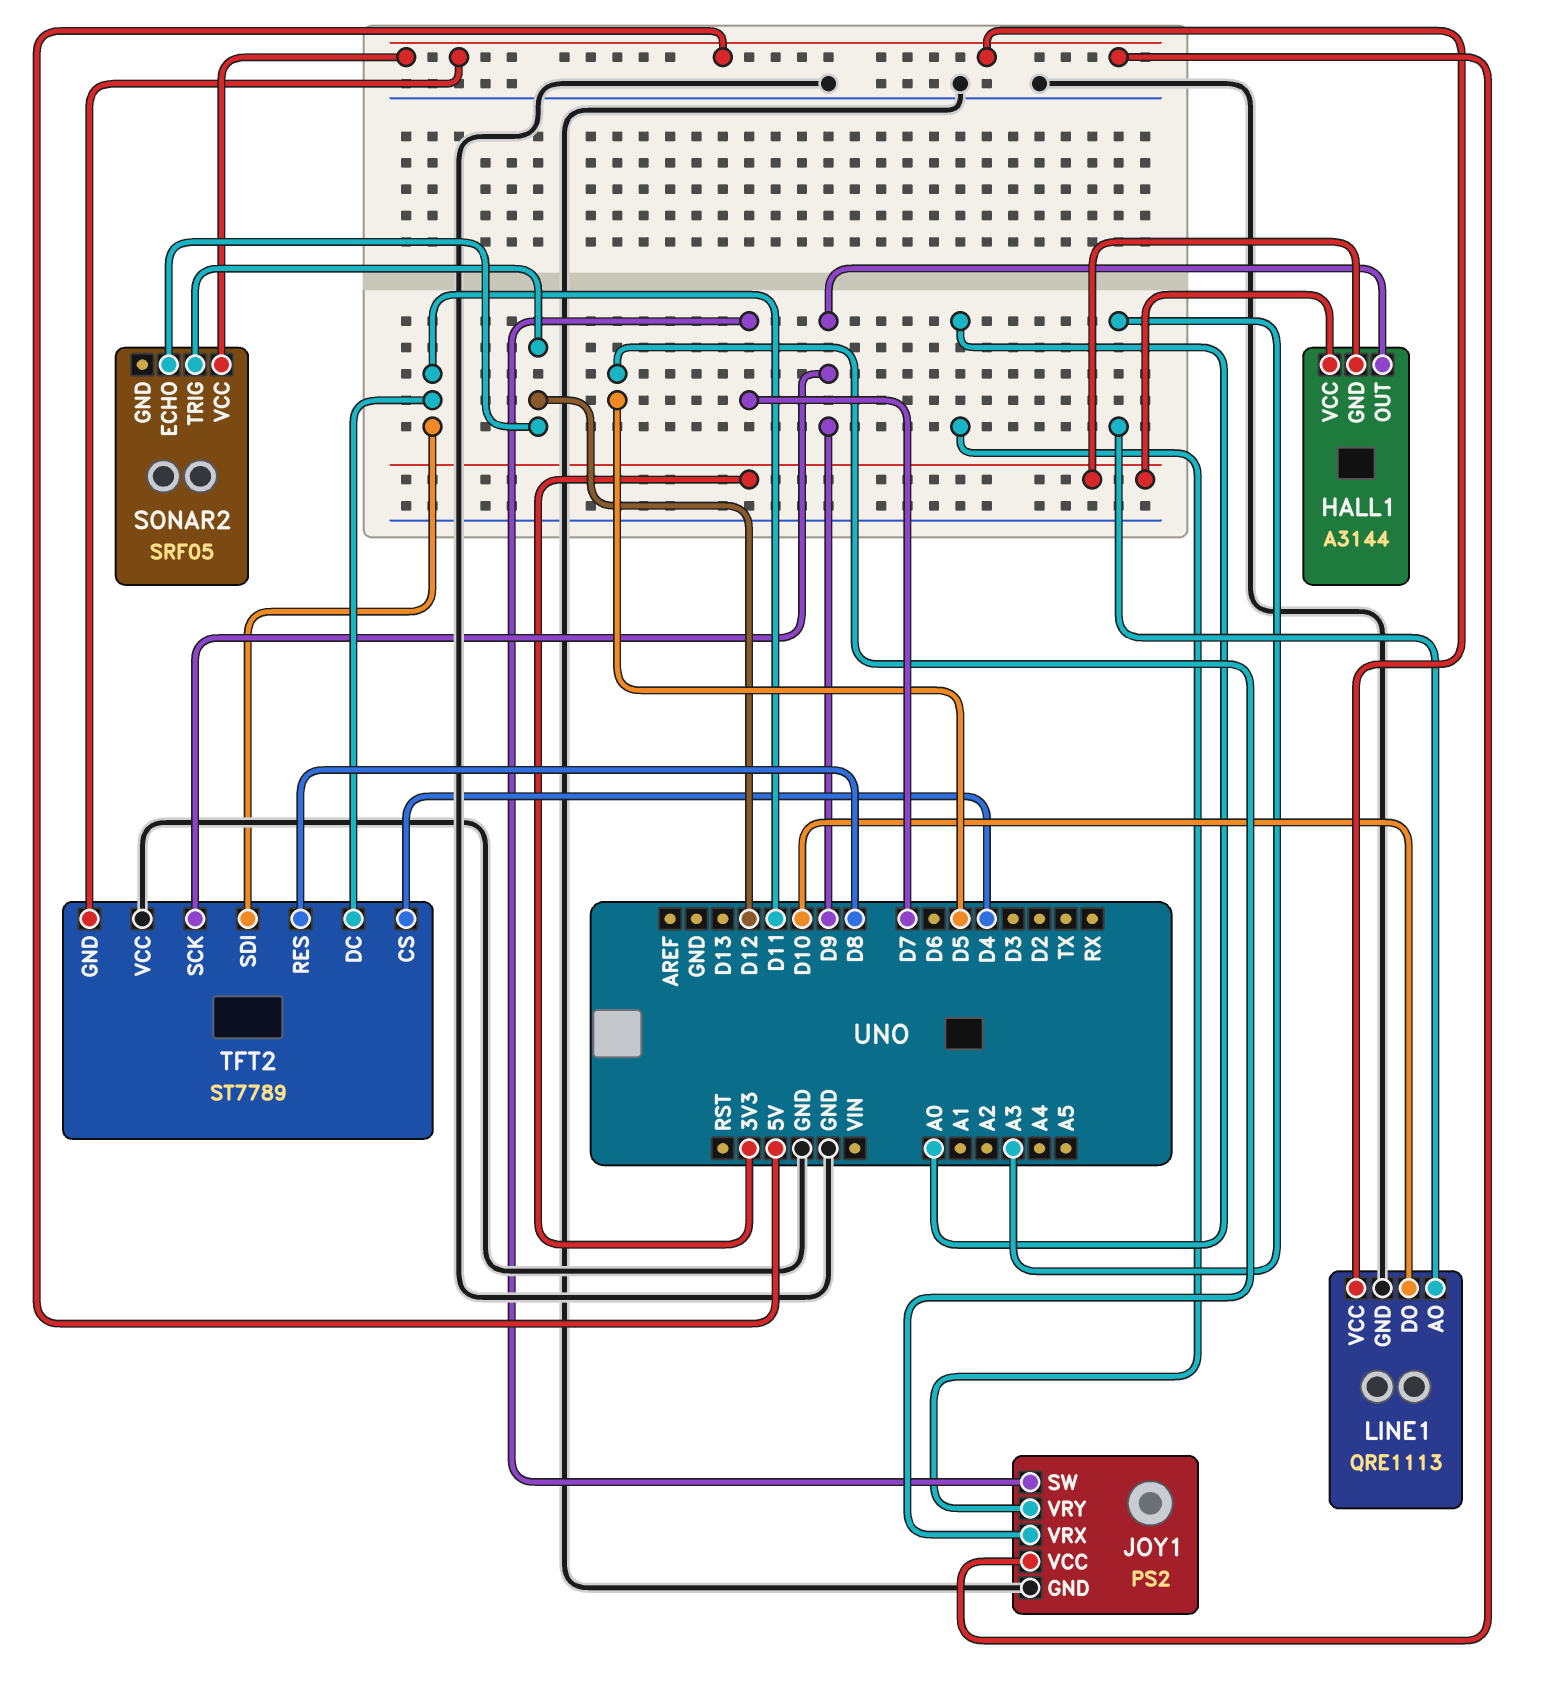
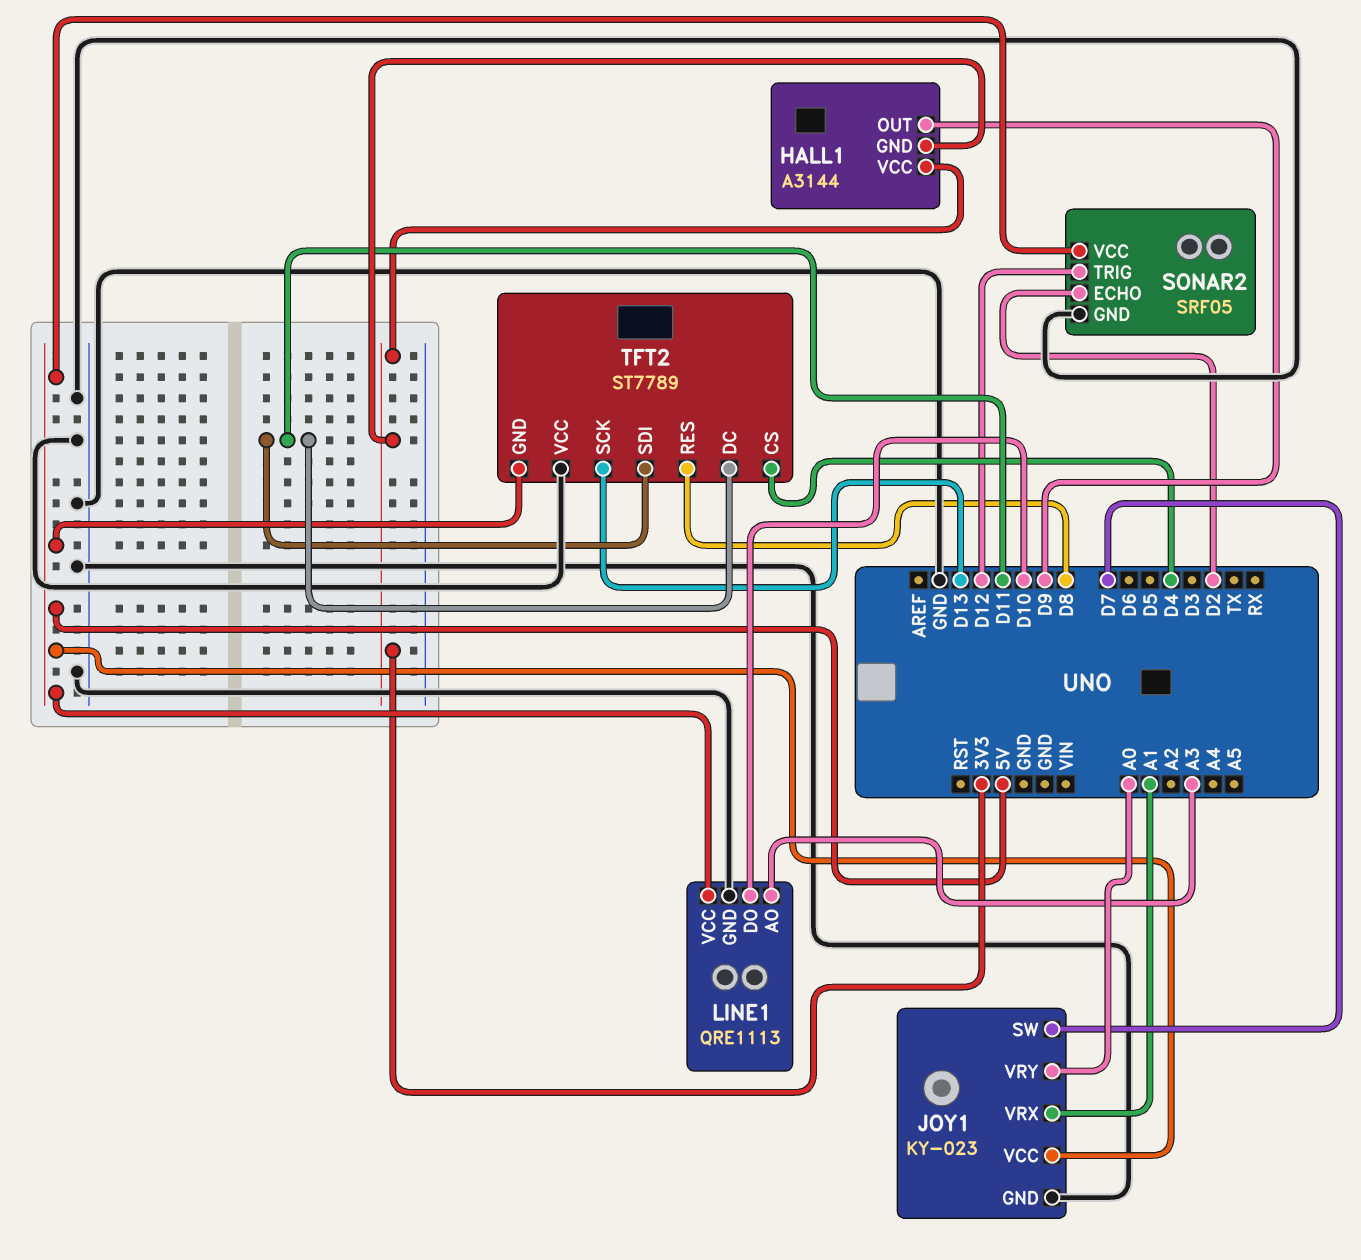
JOY1: PS2 -> KY-023
JOY1 pin VRX: D5 -> A1
SONAR2 pin ECHO: D12 -> D2
SONAR2 pin GND: none -> GND
TFT2 pin SCK: D9 -> D13

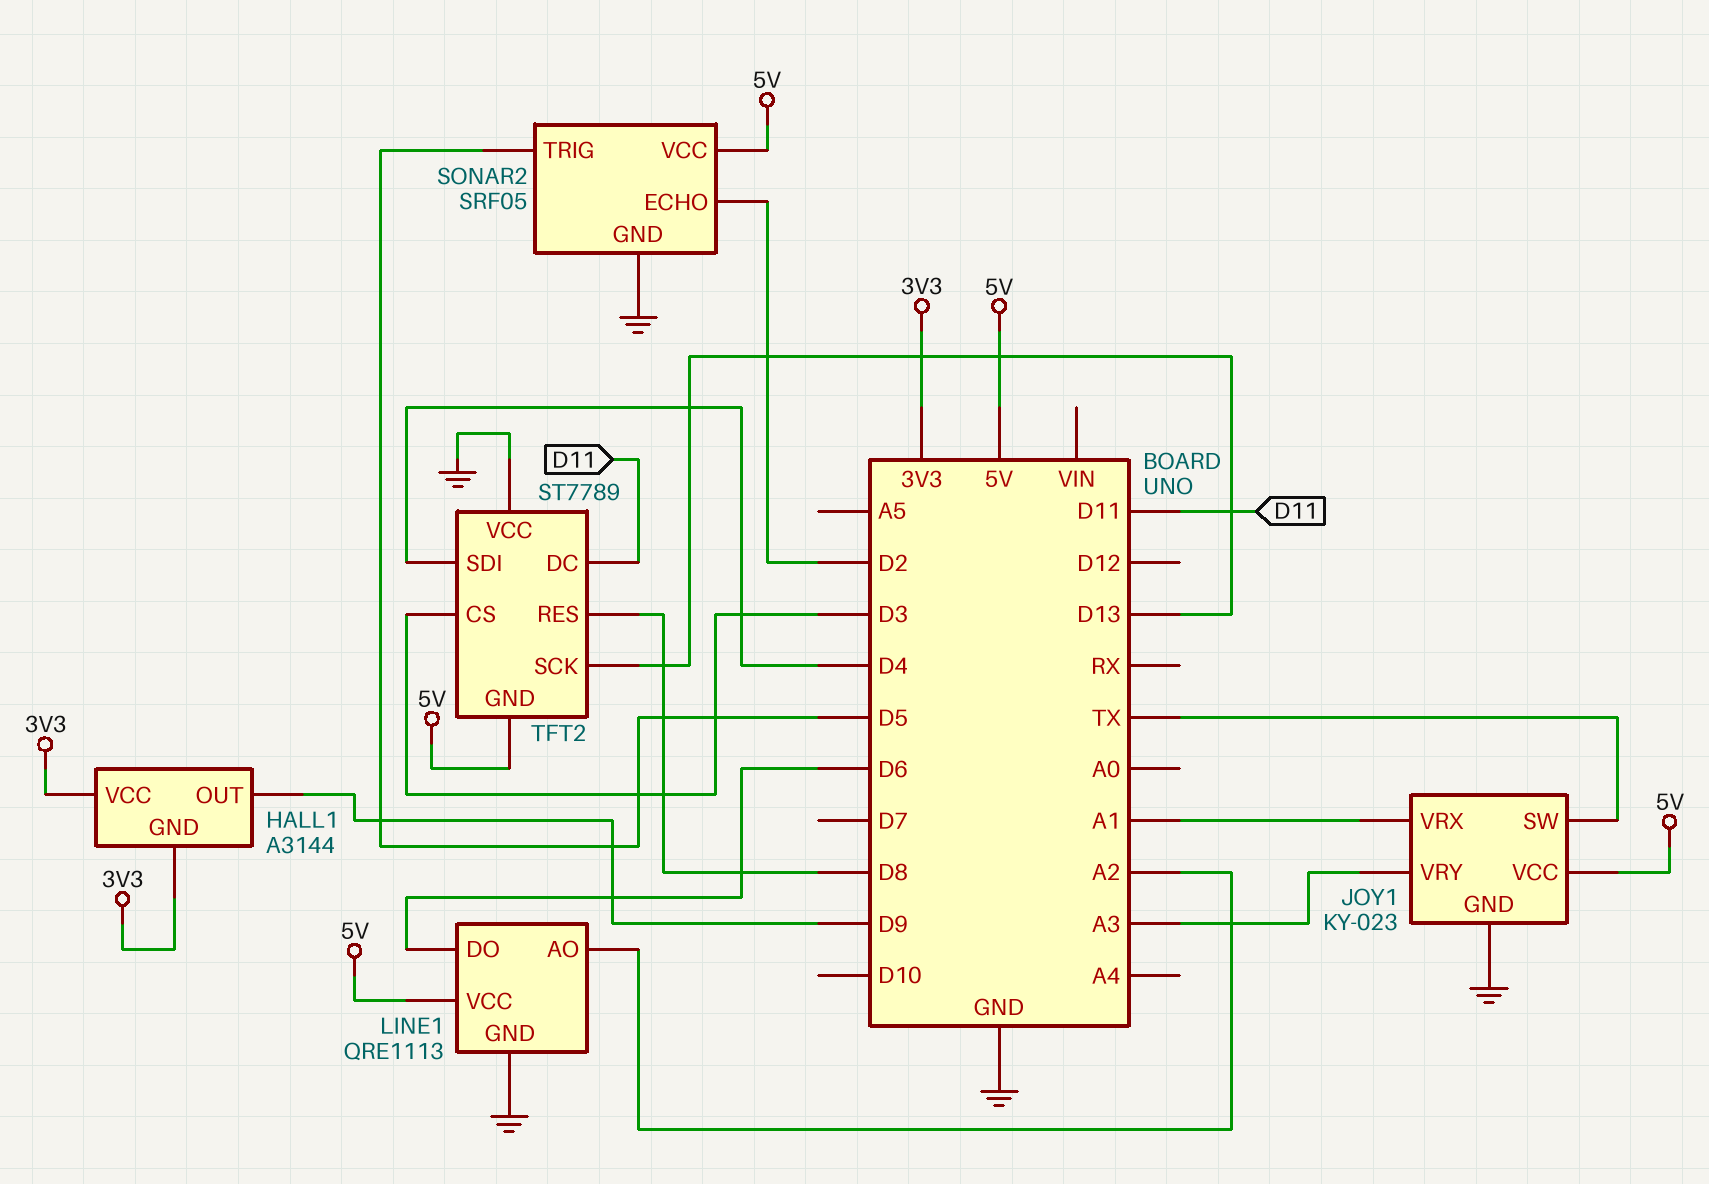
JOY1 pin SW: D7 -> TX
JOY1 pin VRY: A0 -> A3
LINE1 pin AO: A3 -> A2
LINE1 pin DO: D10 -> D6
SONAR2 pin TRIG: D12 -> D5
TFT2 pin CS: D4 -> D3
TFT2 pin SDI: D11 -> D4

